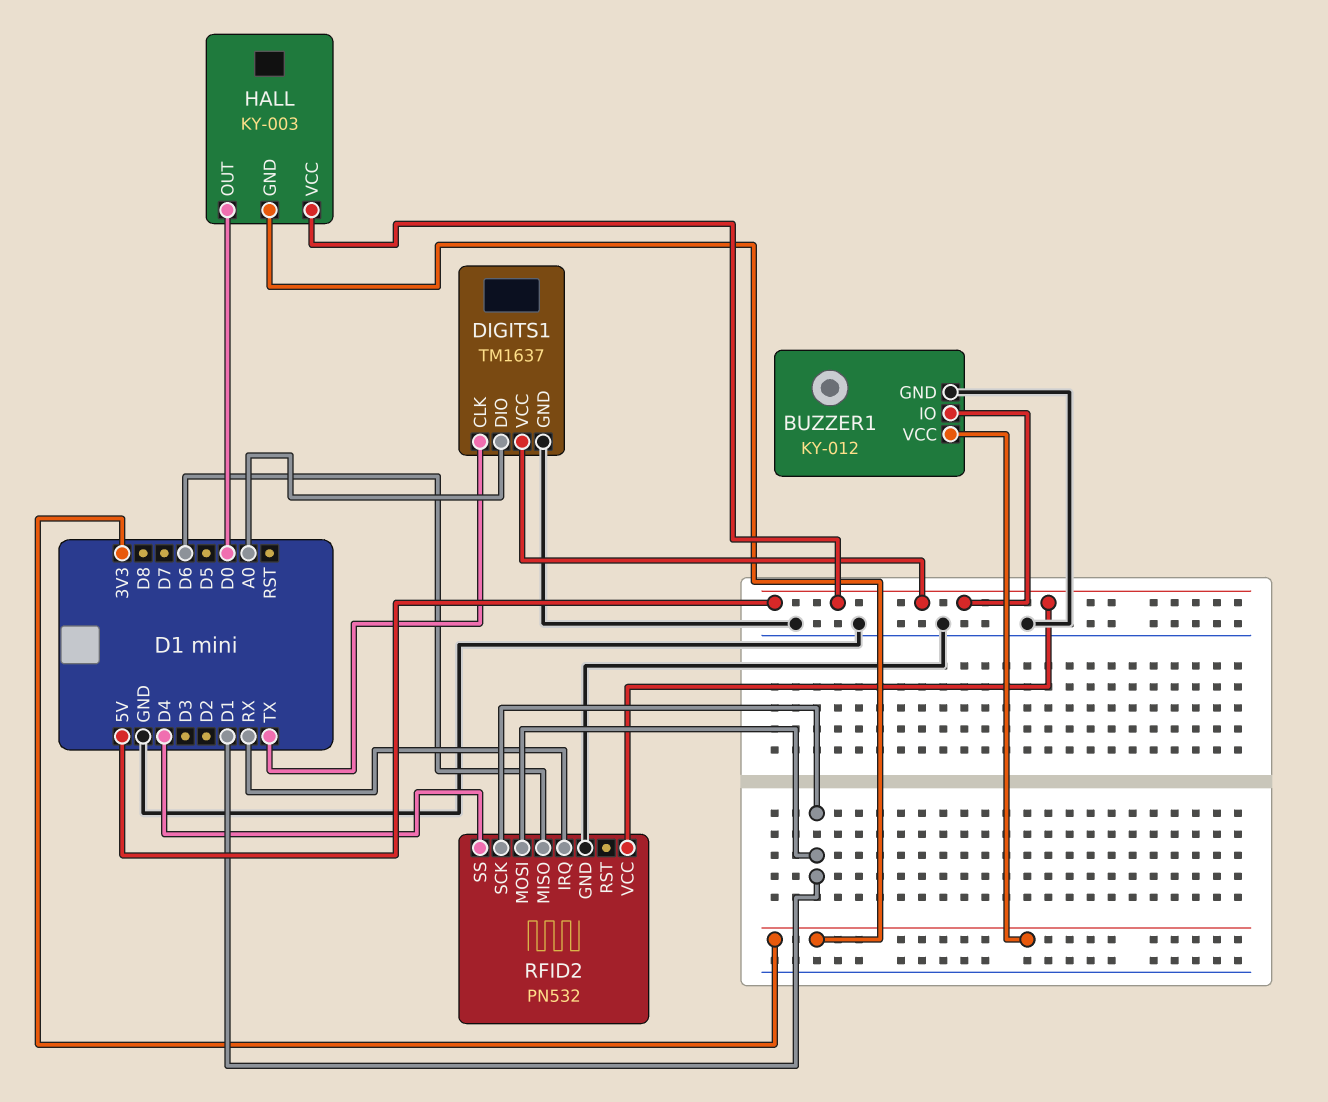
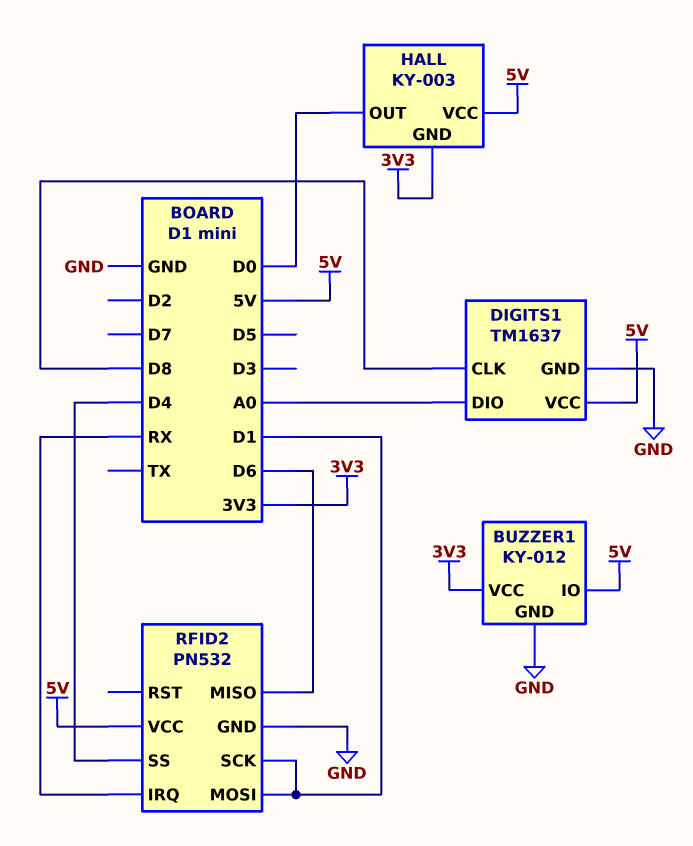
DIGITS1 pin CLK: TX -> D8

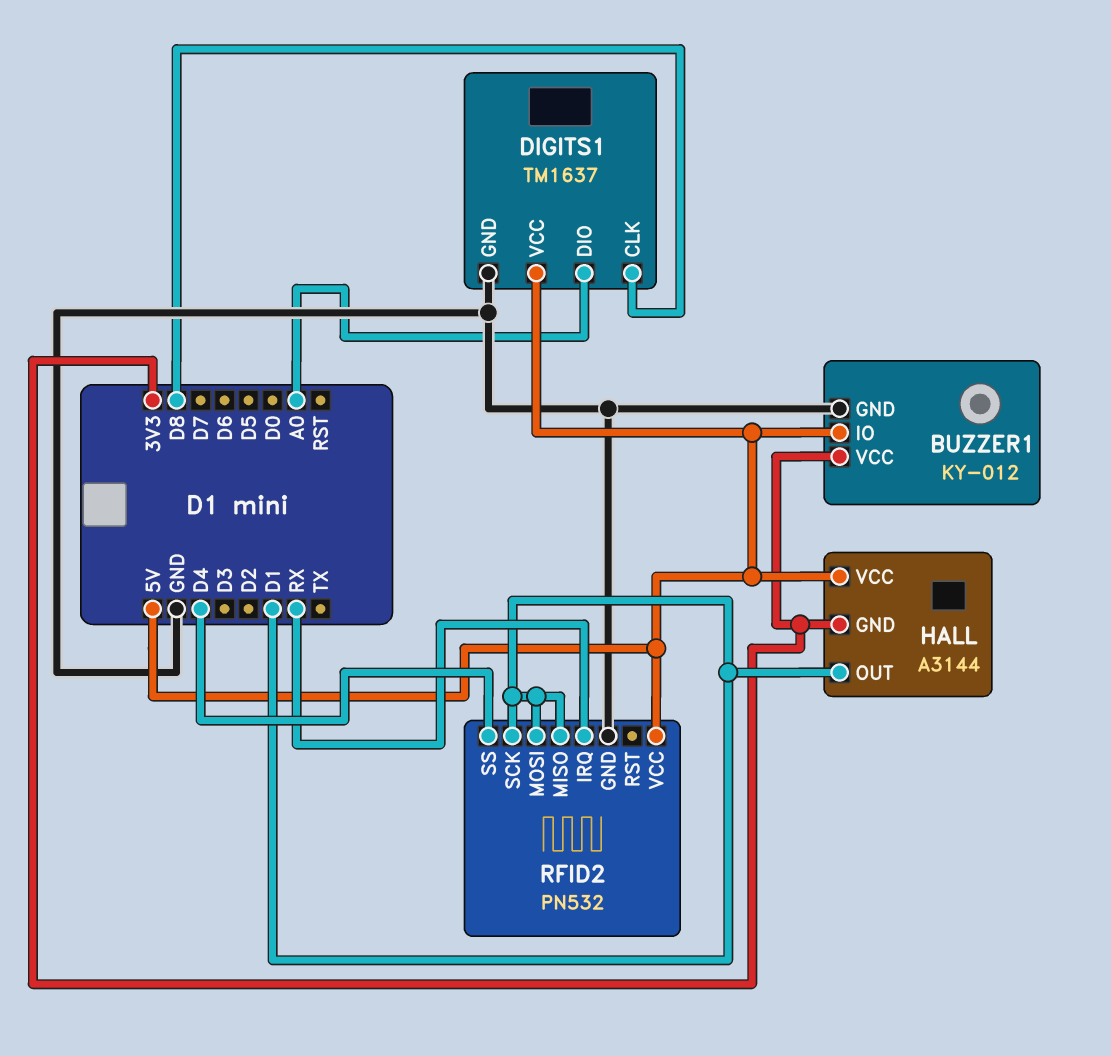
HALL: KY-003 -> A3144
HALL pin OUT: D0 -> D1
RFID2 pin MISO: D6 -> D1

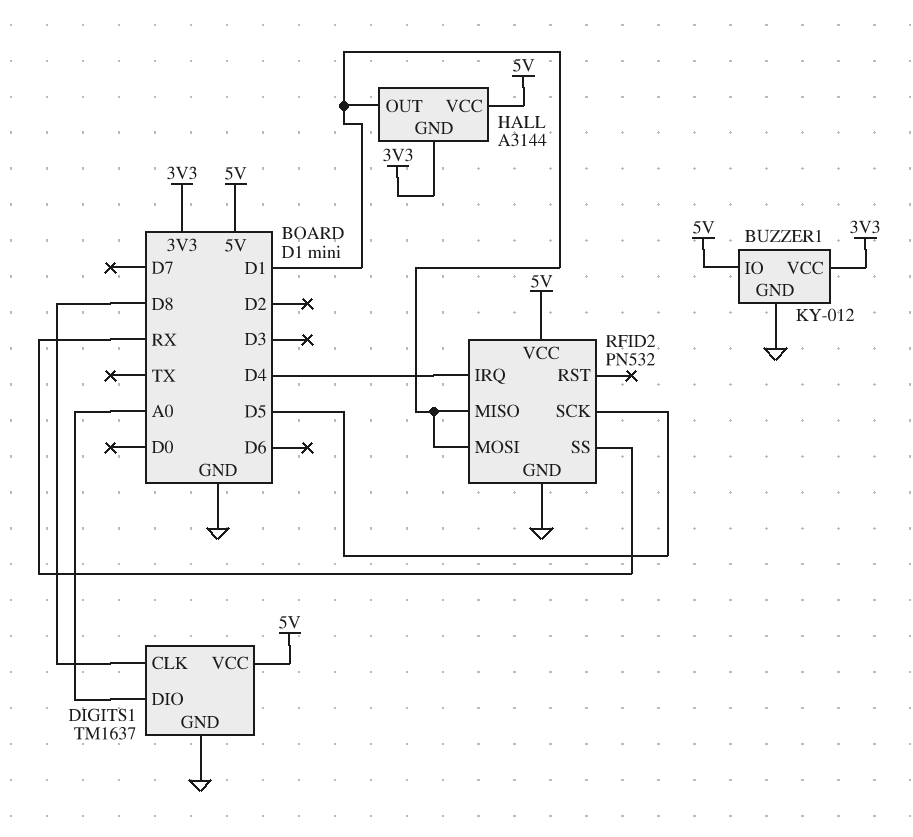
RFID2 pin IRQ: RX -> D4
RFID2 pin SCK: D1 -> D5
RFID2 pin SS: D4 -> RX

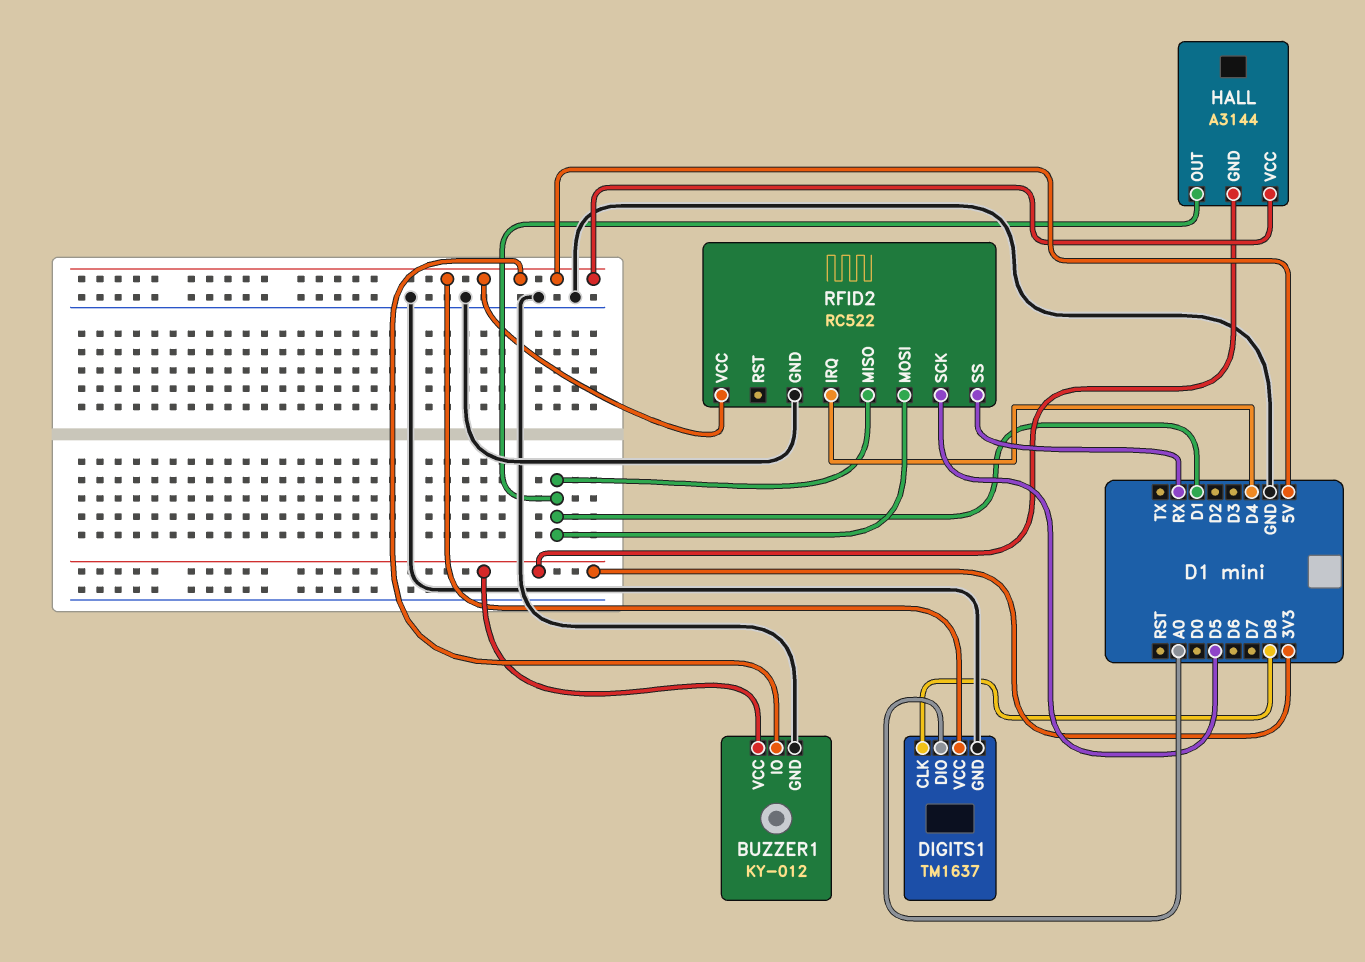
RFID2: PN532 -> RC522

